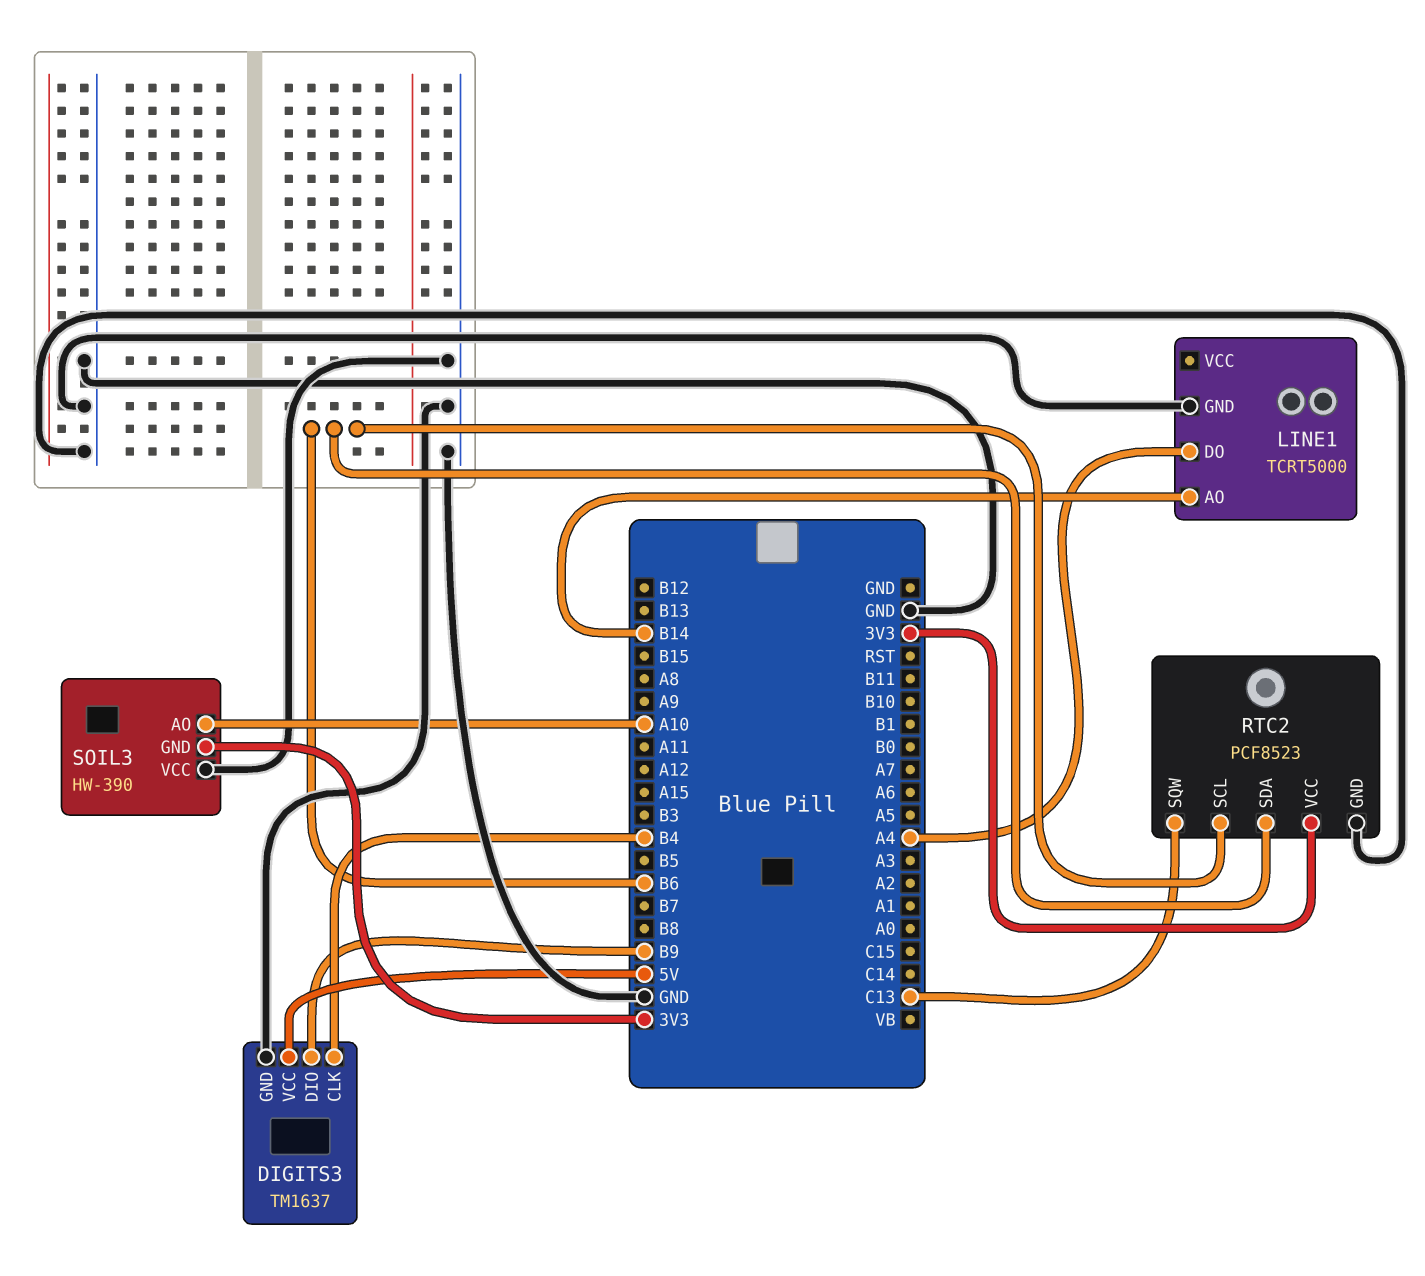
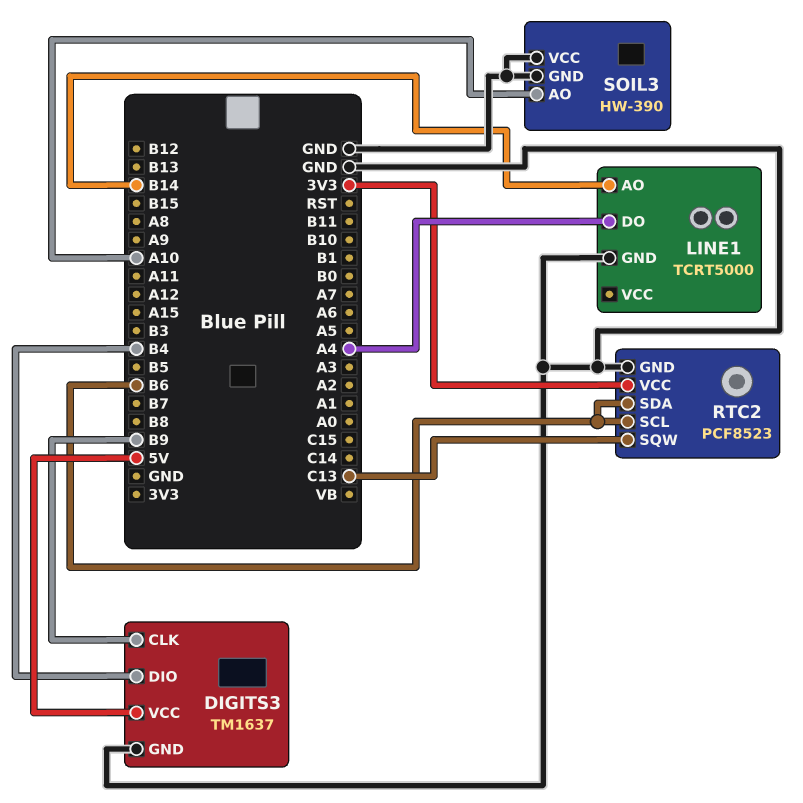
DIGITS3 pin CLK: B4 -> B9
DIGITS3 pin DIO: B9 -> B4
SOIL3 pin GND: 3V3 -> GND

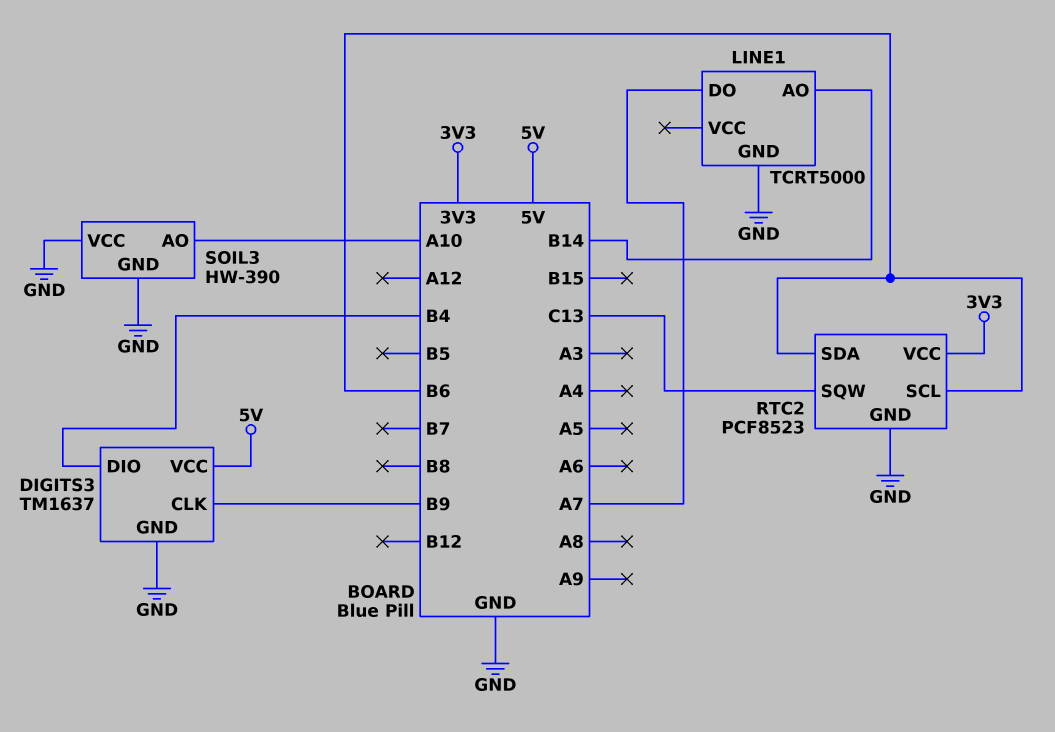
LINE1 pin DO: A4 -> A7

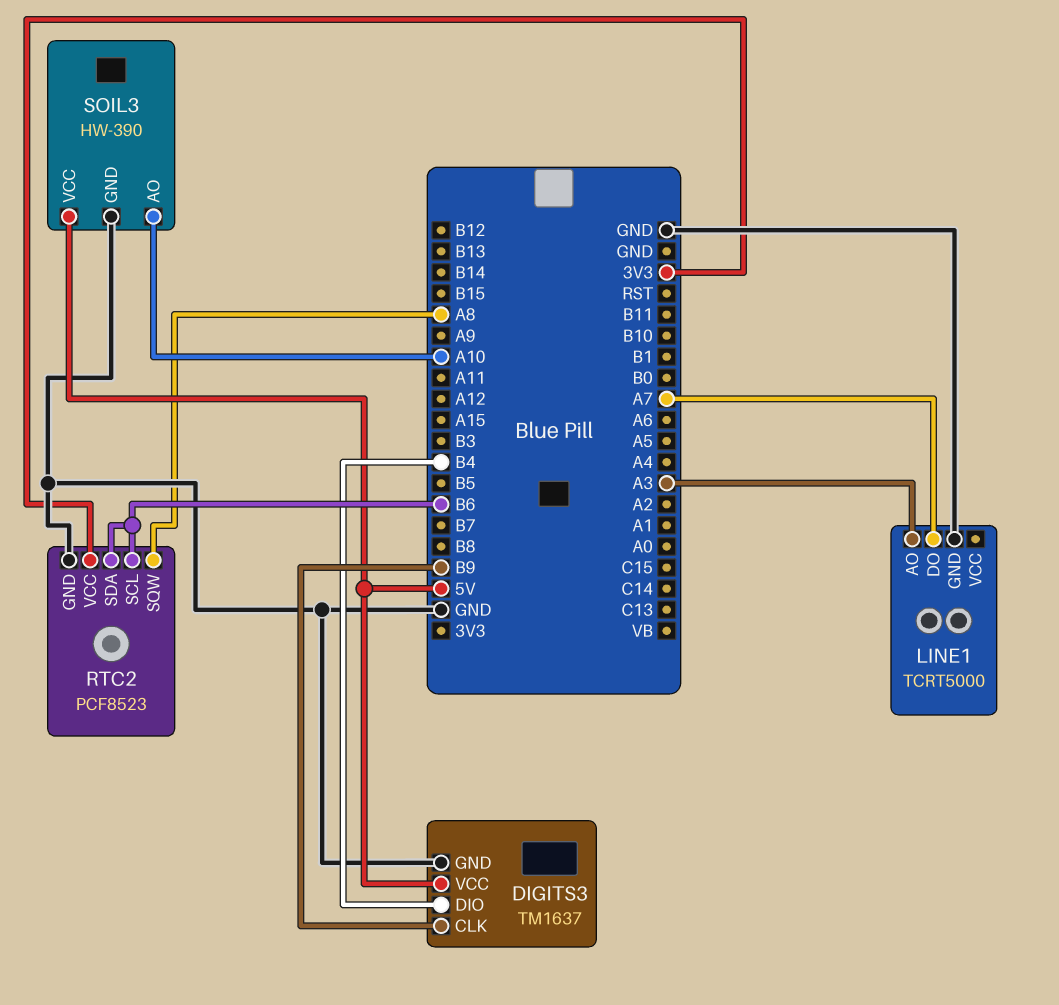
LINE1 pin AO: B14 -> A3
RTC2 pin SQW: C13 -> A8
SOIL3 pin VCC: GND -> 5V

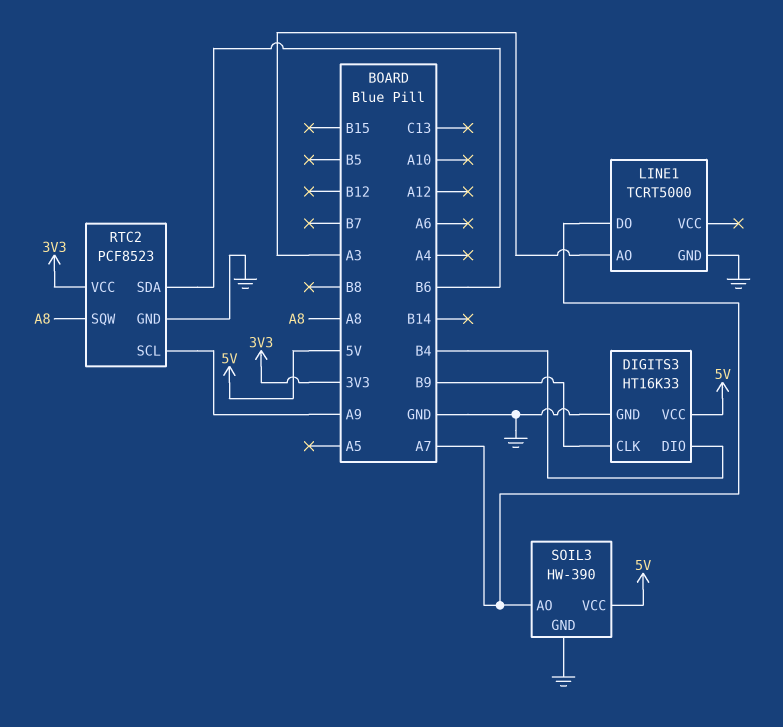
DIGITS3: TM1637 -> HT16K33
RTC2 pin SCL: B6 -> A9
SOIL3 pin AO: A10 -> A7

